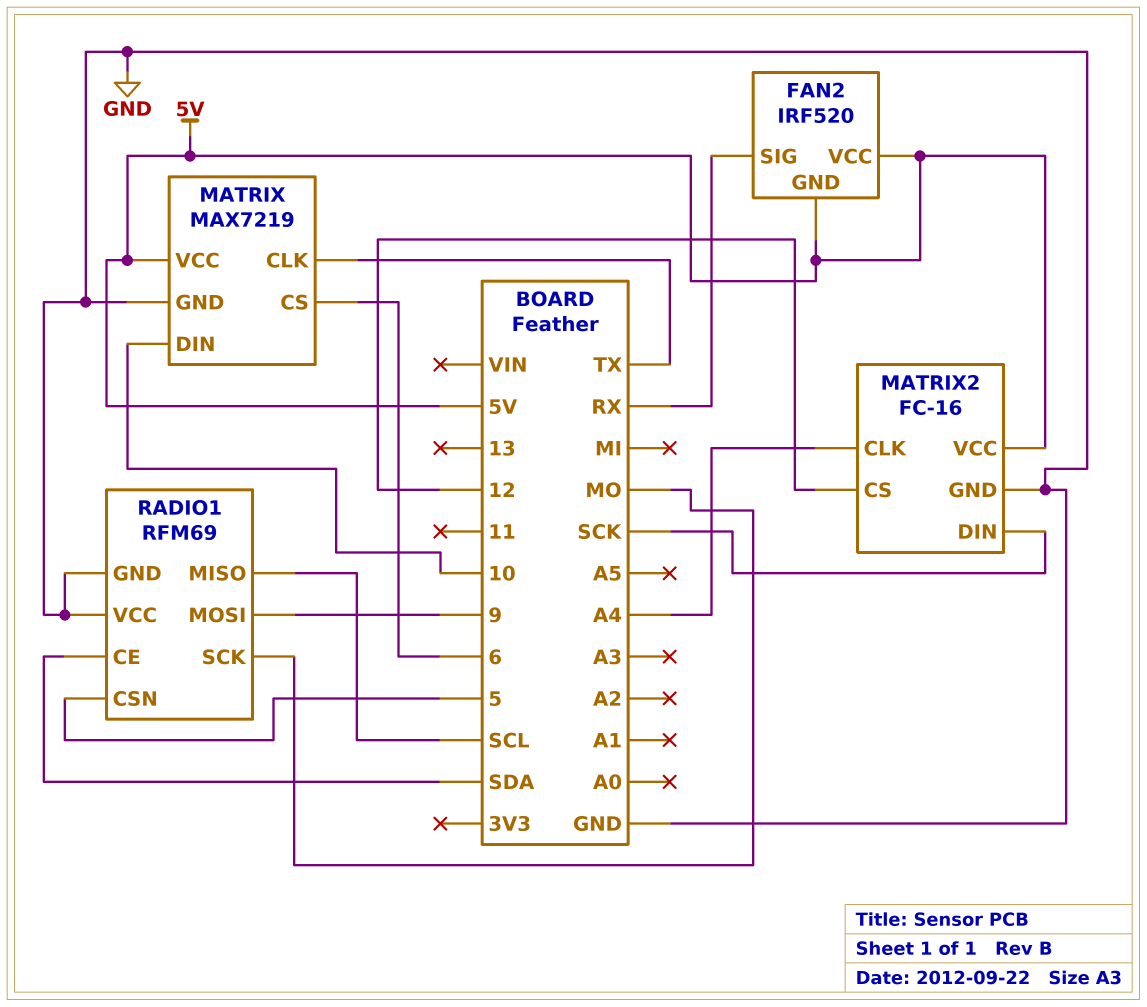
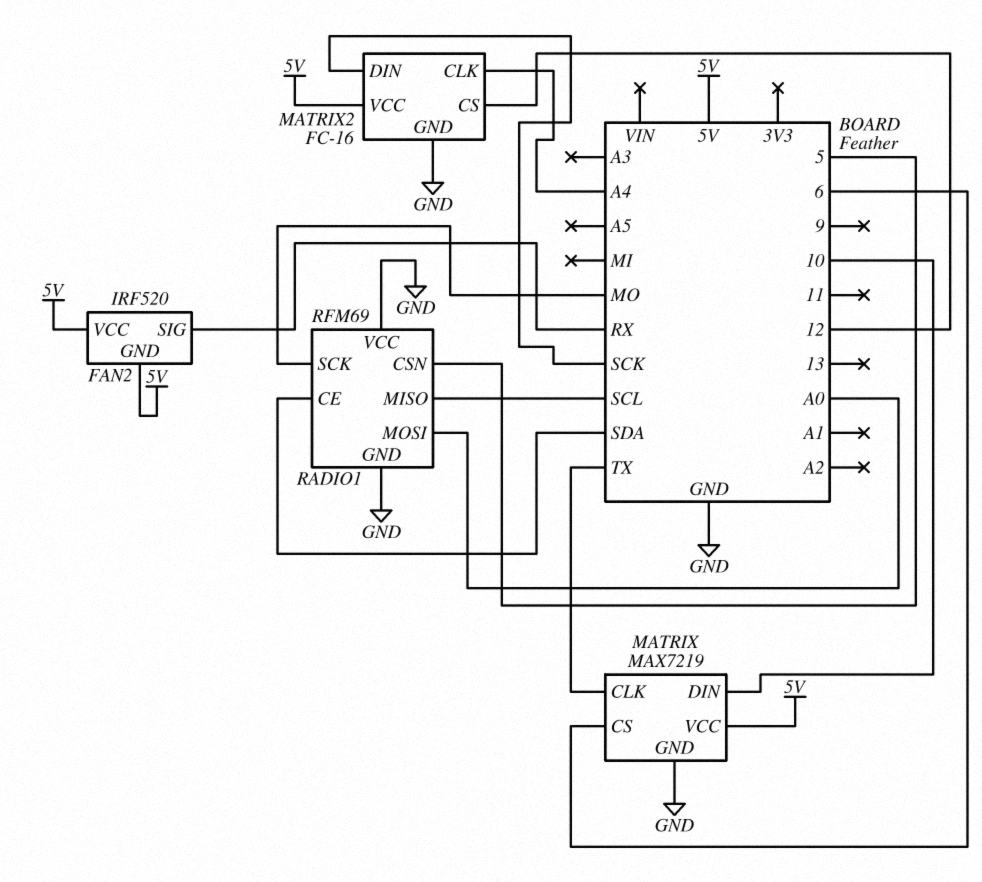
RADIO1 pin MOSI: 9 -> A0

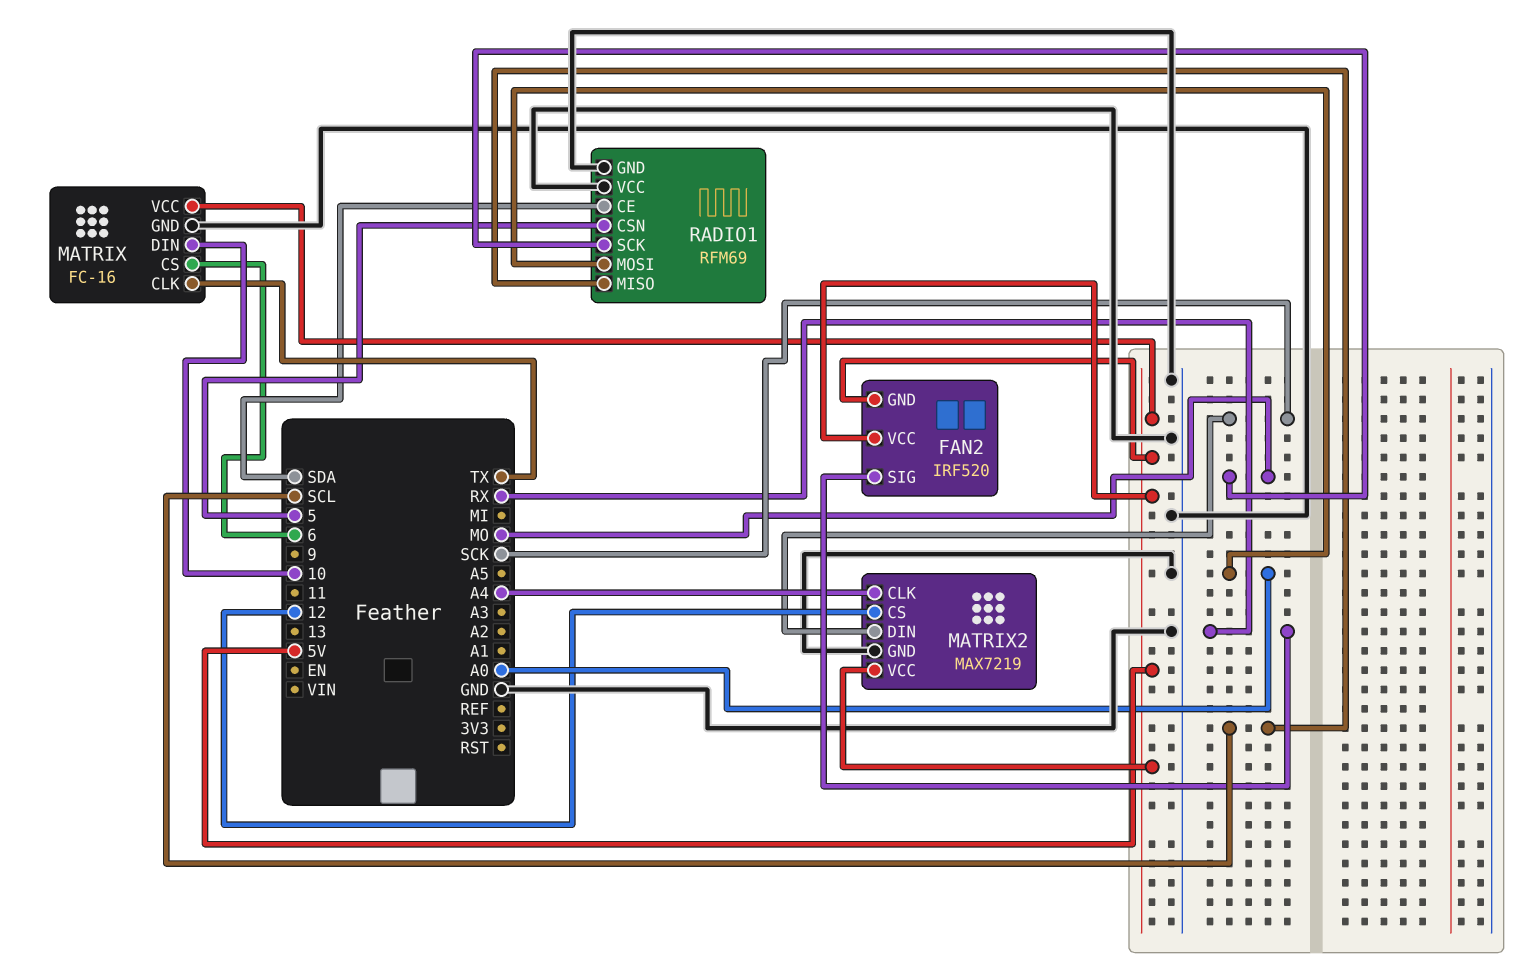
MATRIX: MAX7219 -> FC-16
MATRIX2: FC-16 -> MAX7219

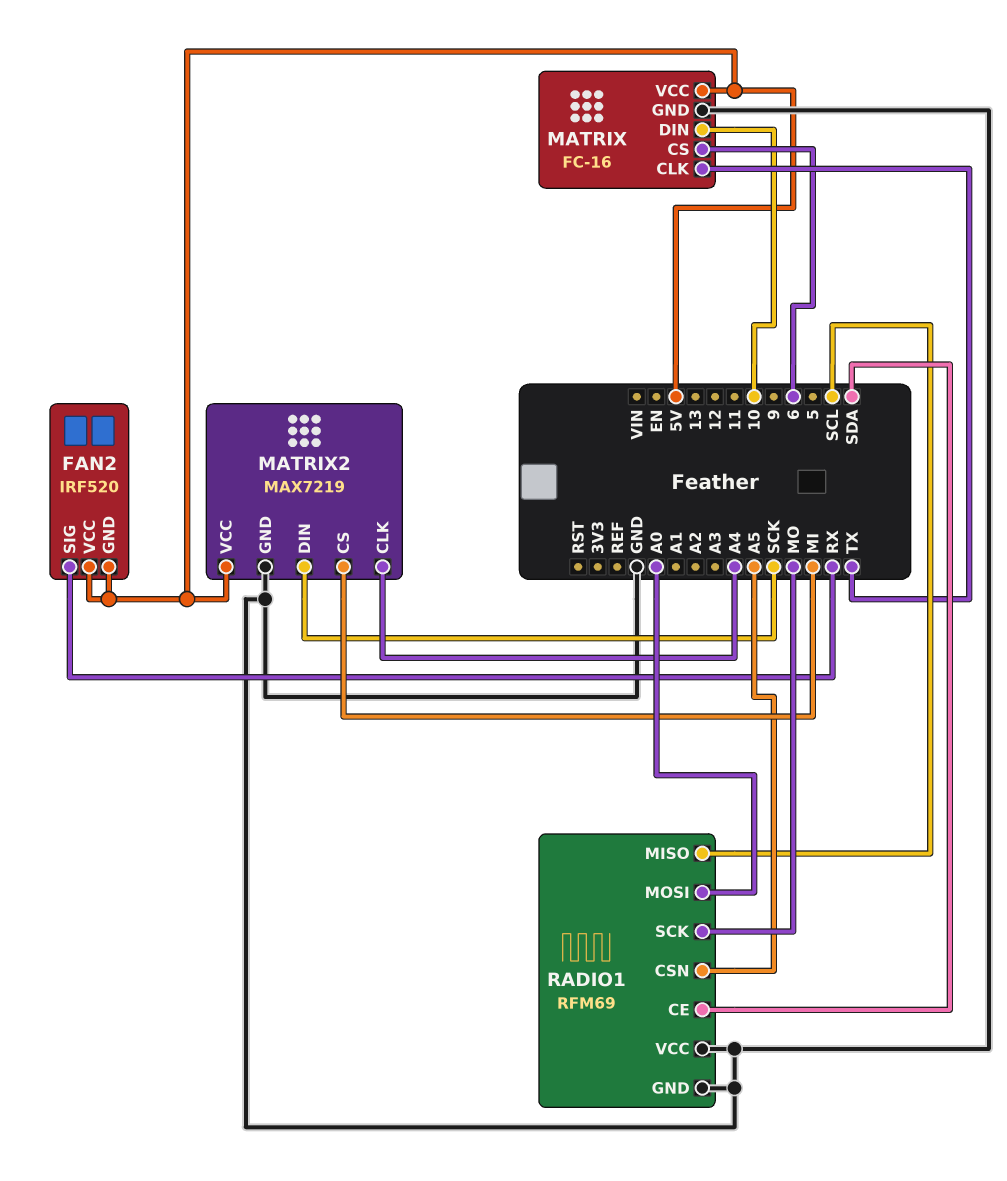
MATRIX2 pin CS: 12 -> MI
RADIO1 pin CSN: 5 -> A5

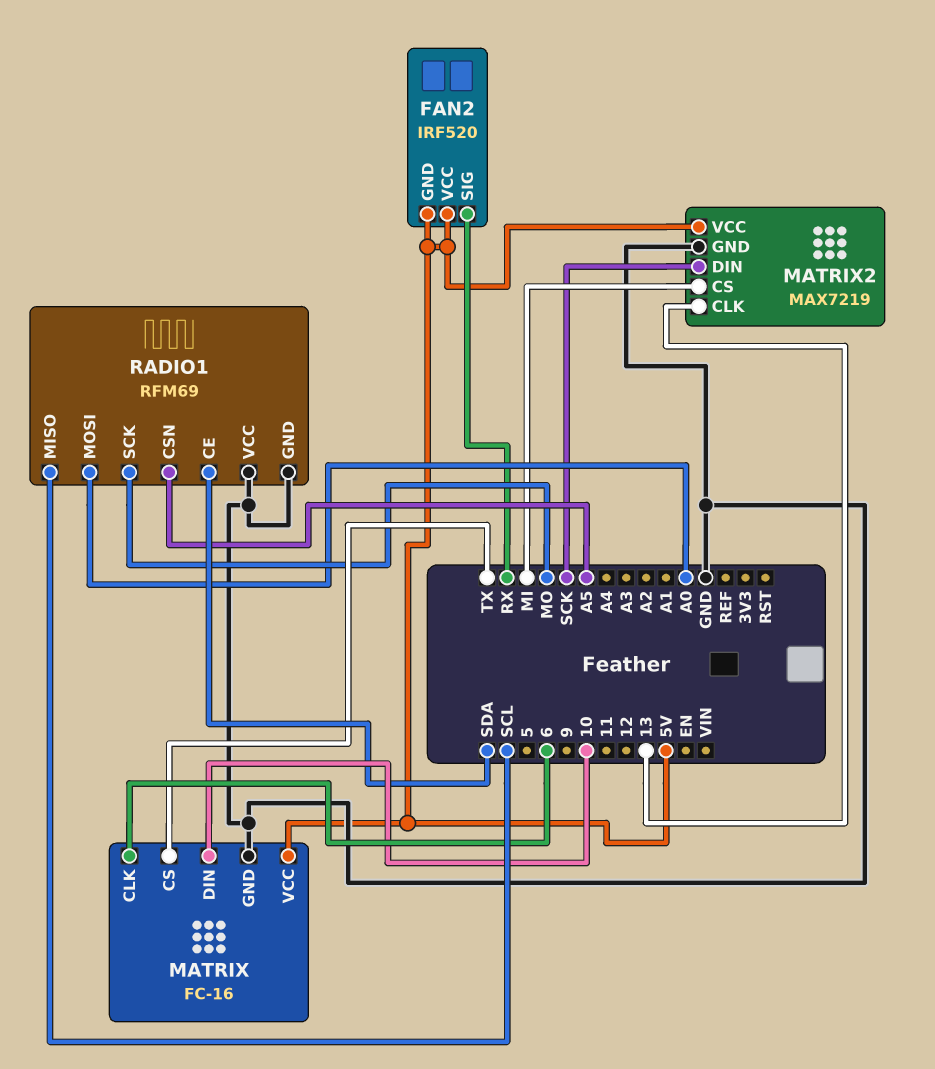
MATRIX pin CLK: TX -> 6
MATRIX pin CS: 6 -> TX
MATRIX2 pin CLK: A4 -> 13

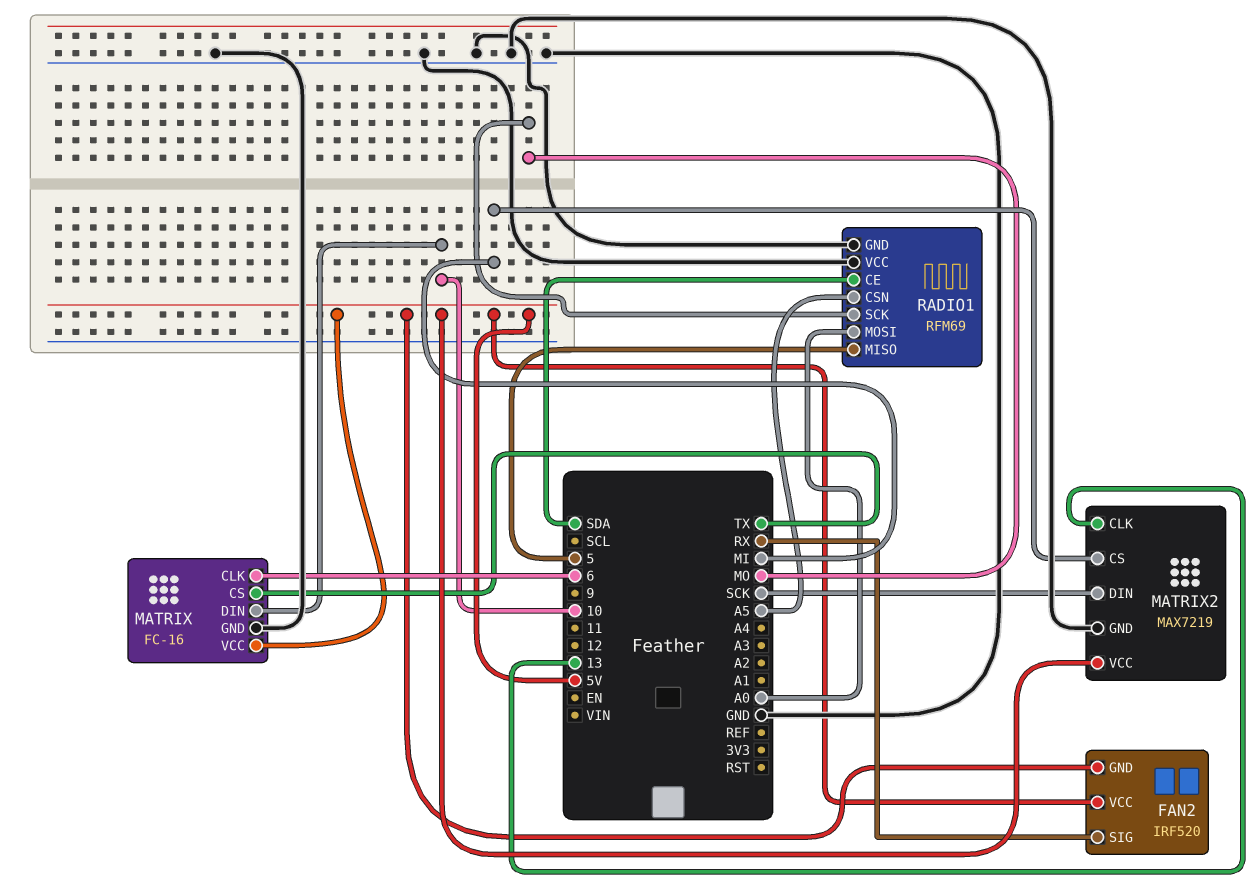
RADIO1 pin MISO: SCL -> 5

